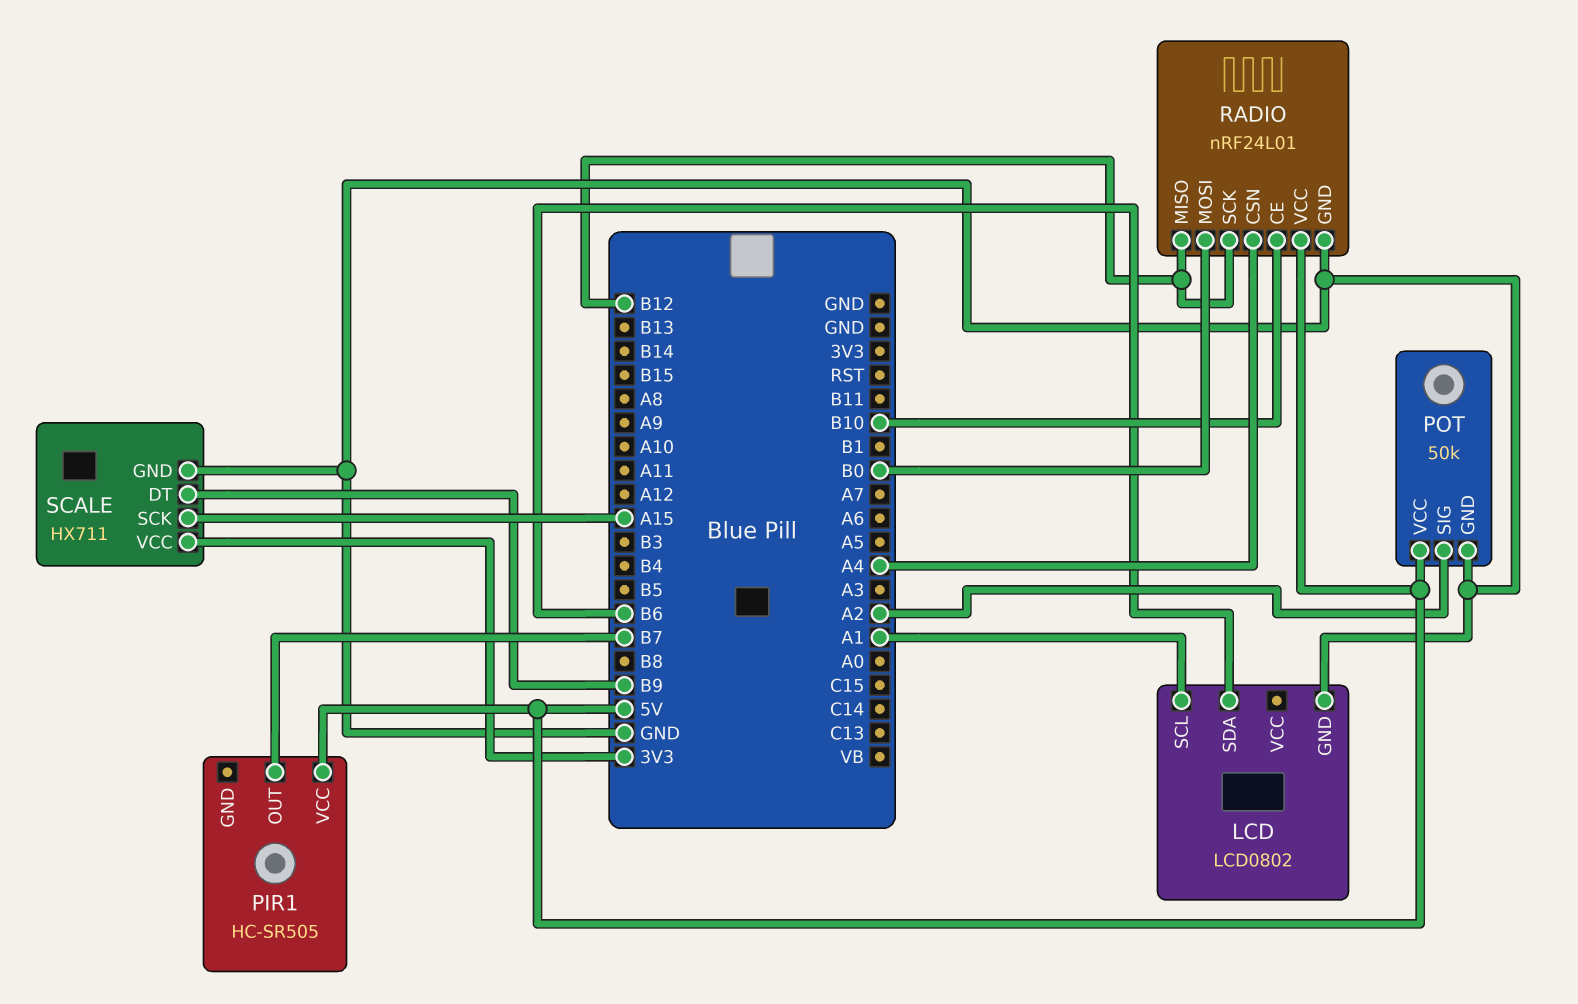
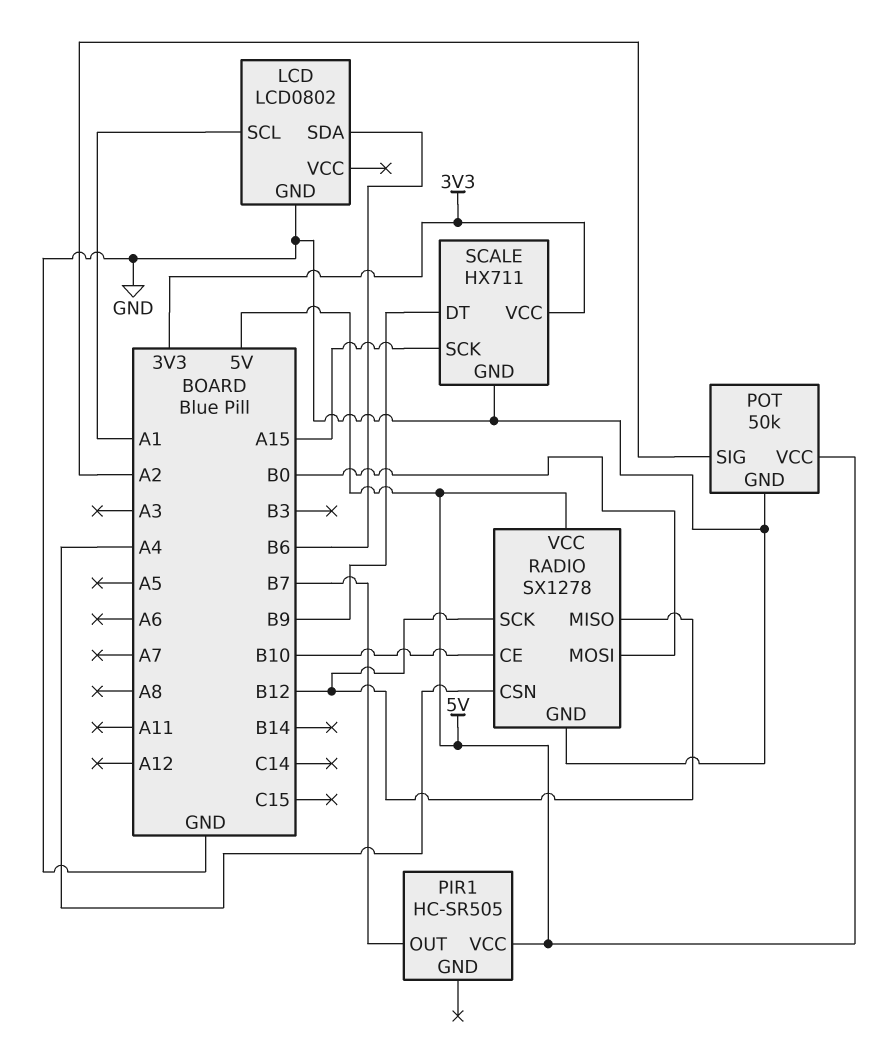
RADIO: nRF24L01 -> SX1278

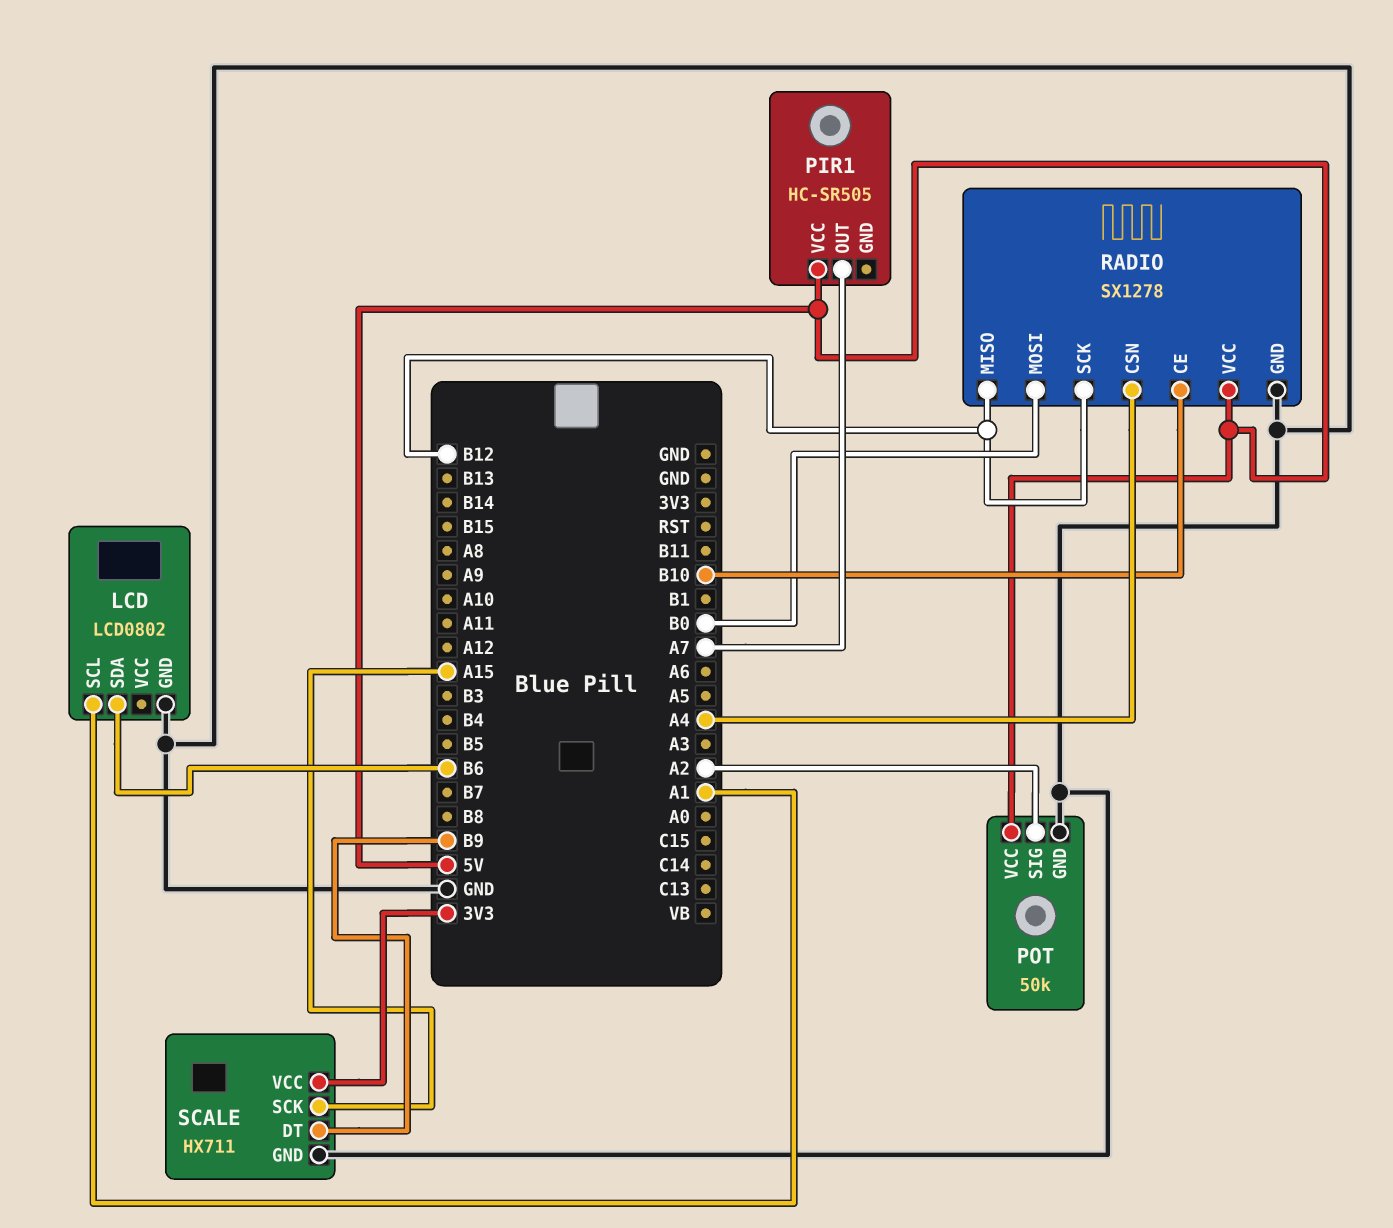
PIR1 pin OUT: B7 -> A7

